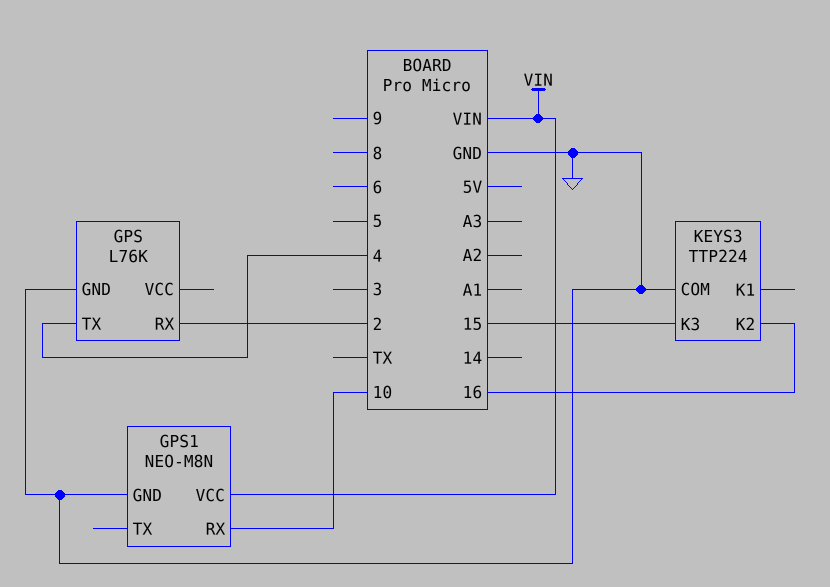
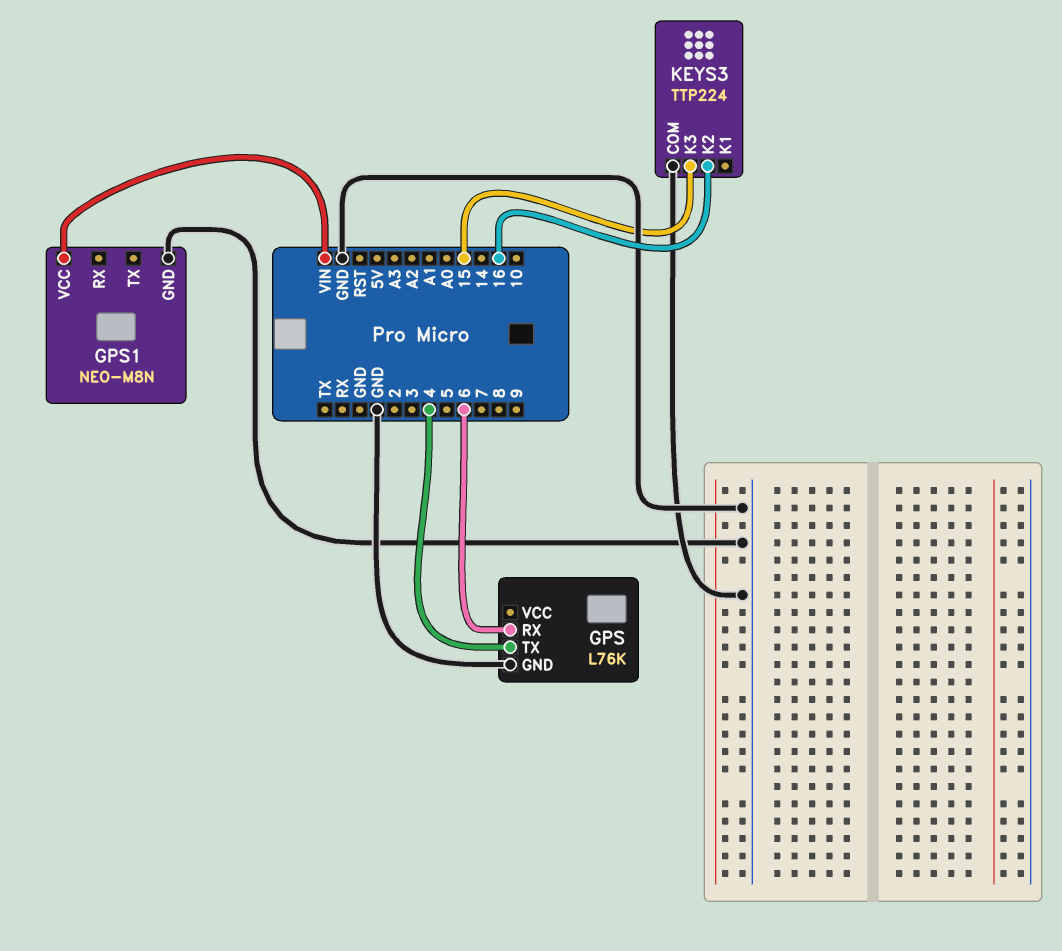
GPS pin RX: 2 -> 6
GPS1 pin RX: 10 -> none

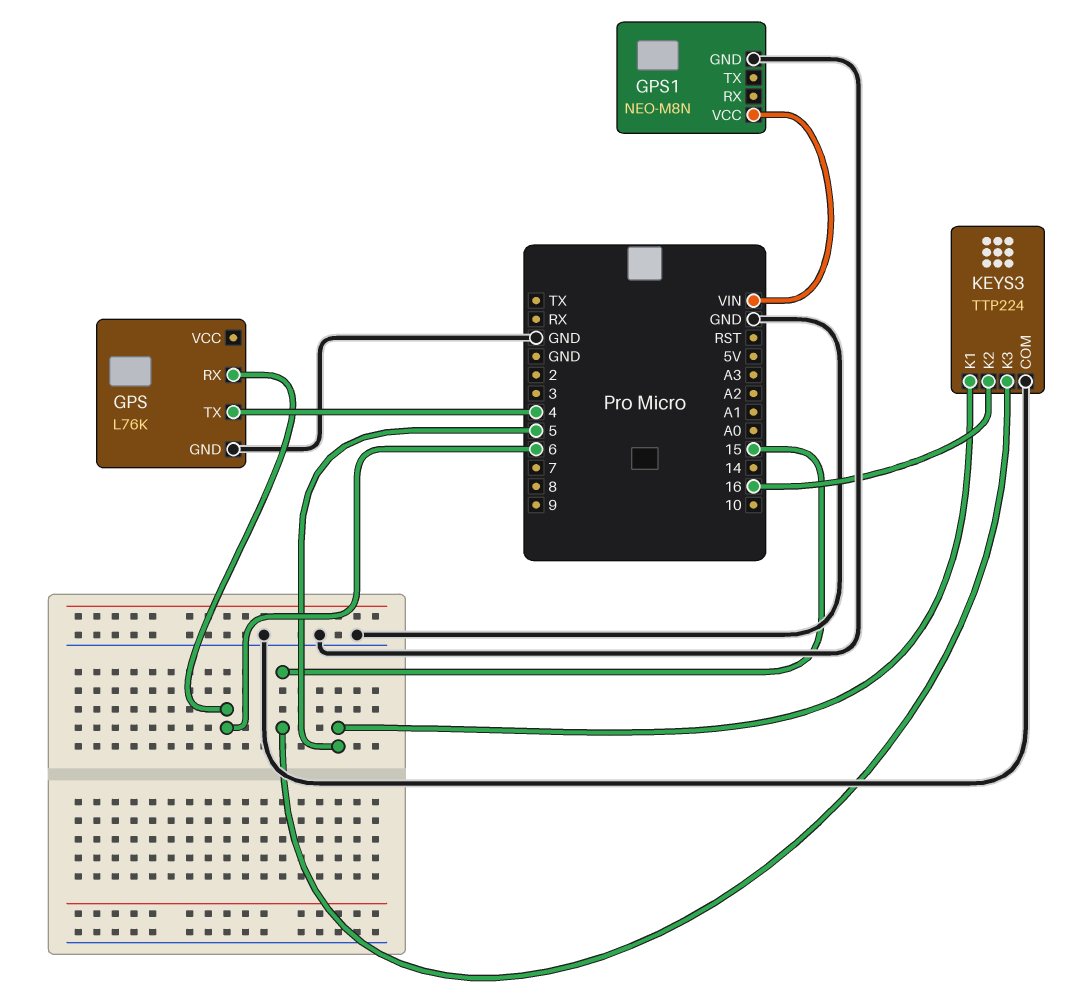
KEYS3 pin K1: none -> 5

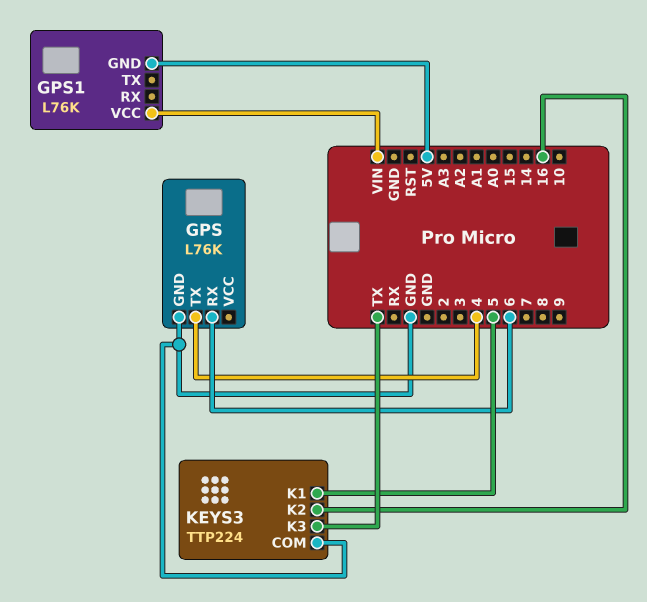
GPS1: NEO-M8N -> L76K
GPS1 pin GND: GND -> 5V
KEYS3 pin K3: 15 -> TX

